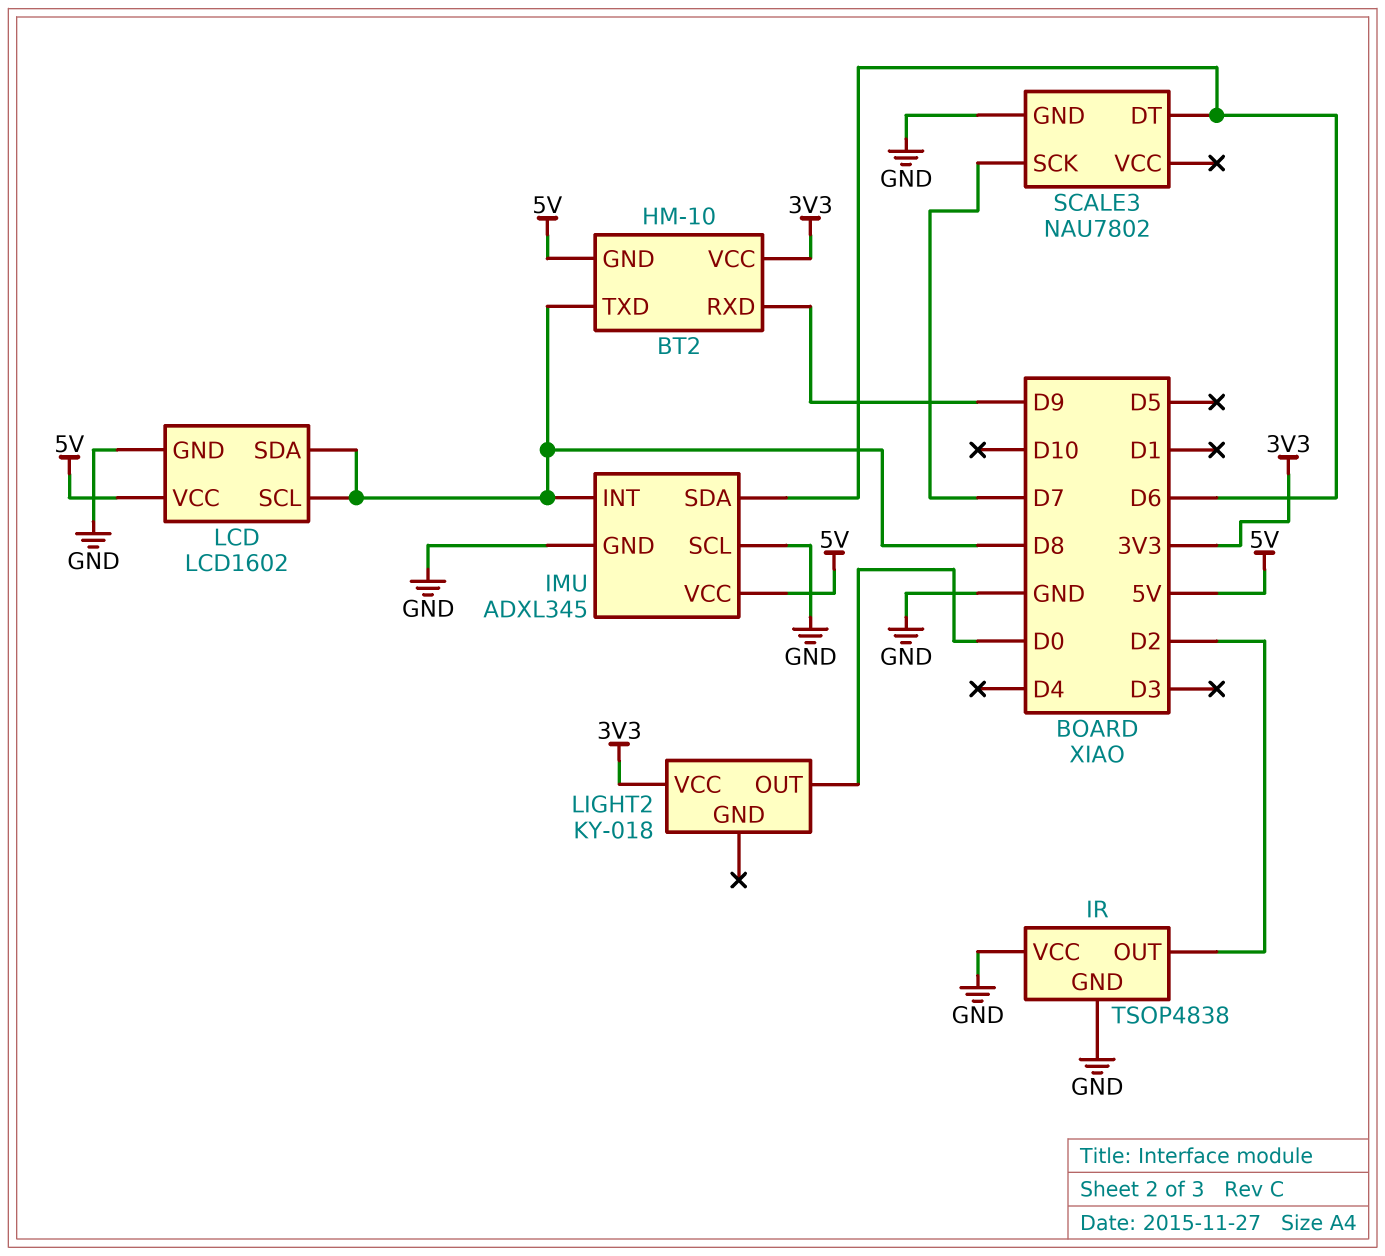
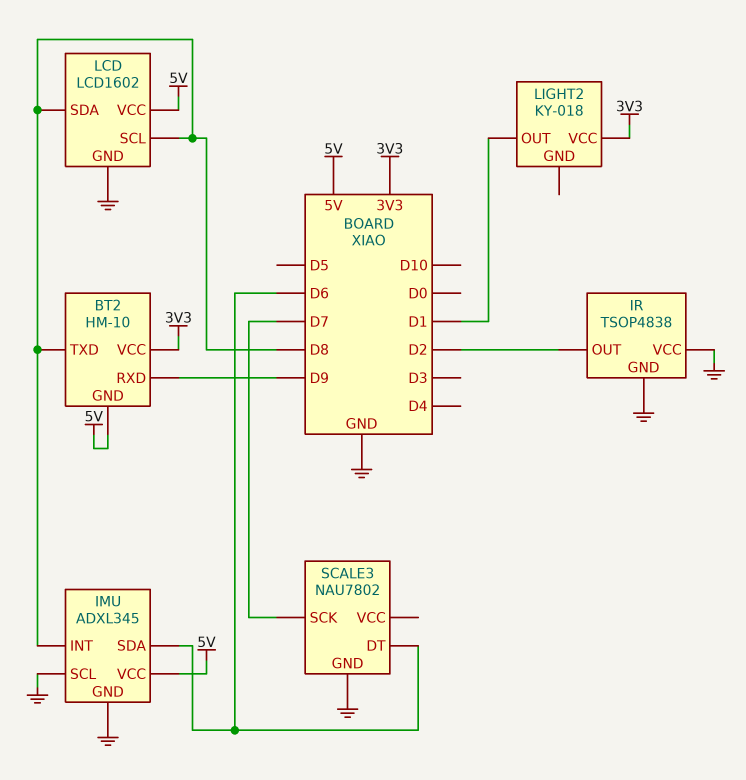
LIGHT2 pin OUT: D0 -> D1

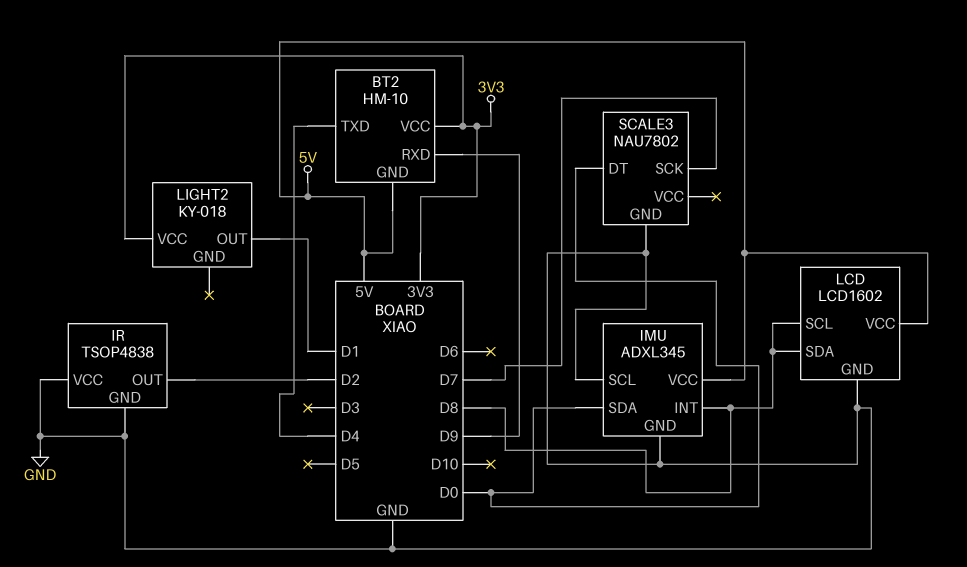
BT2 pin TXD: D8 -> D4
IMU pin SDA: D6 -> D0
SCALE3 pin DT: D6 -> D0

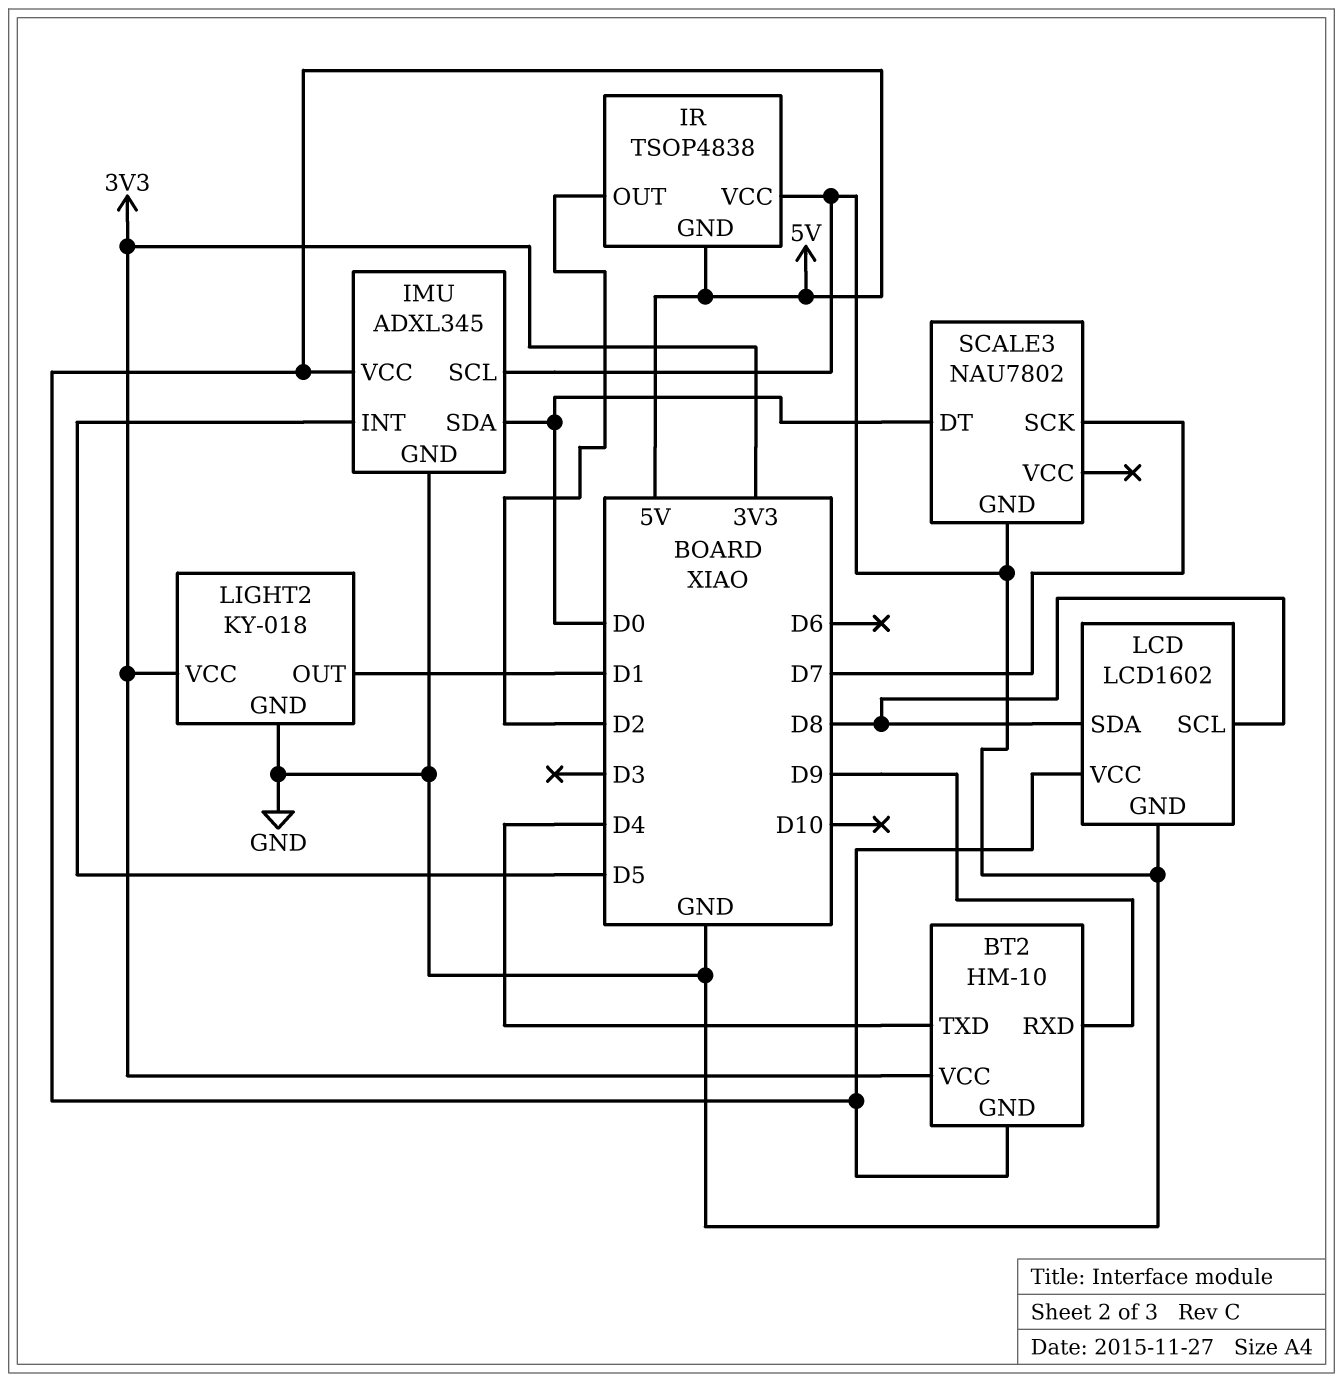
IMU pin INT: D8 -> D5
IR pin GND: GND -> 5V
LIGHT2 pin GND: none -> GND

